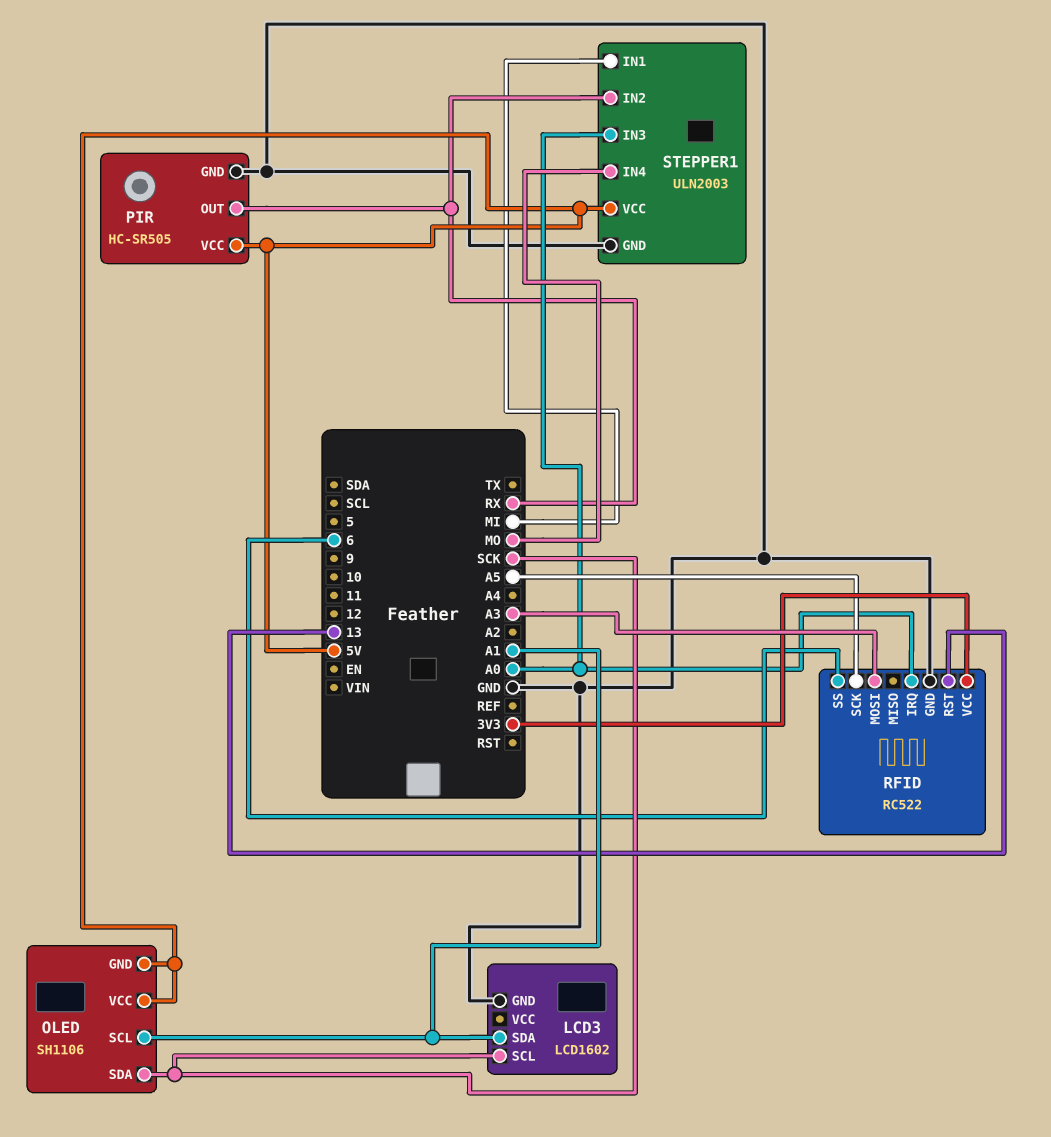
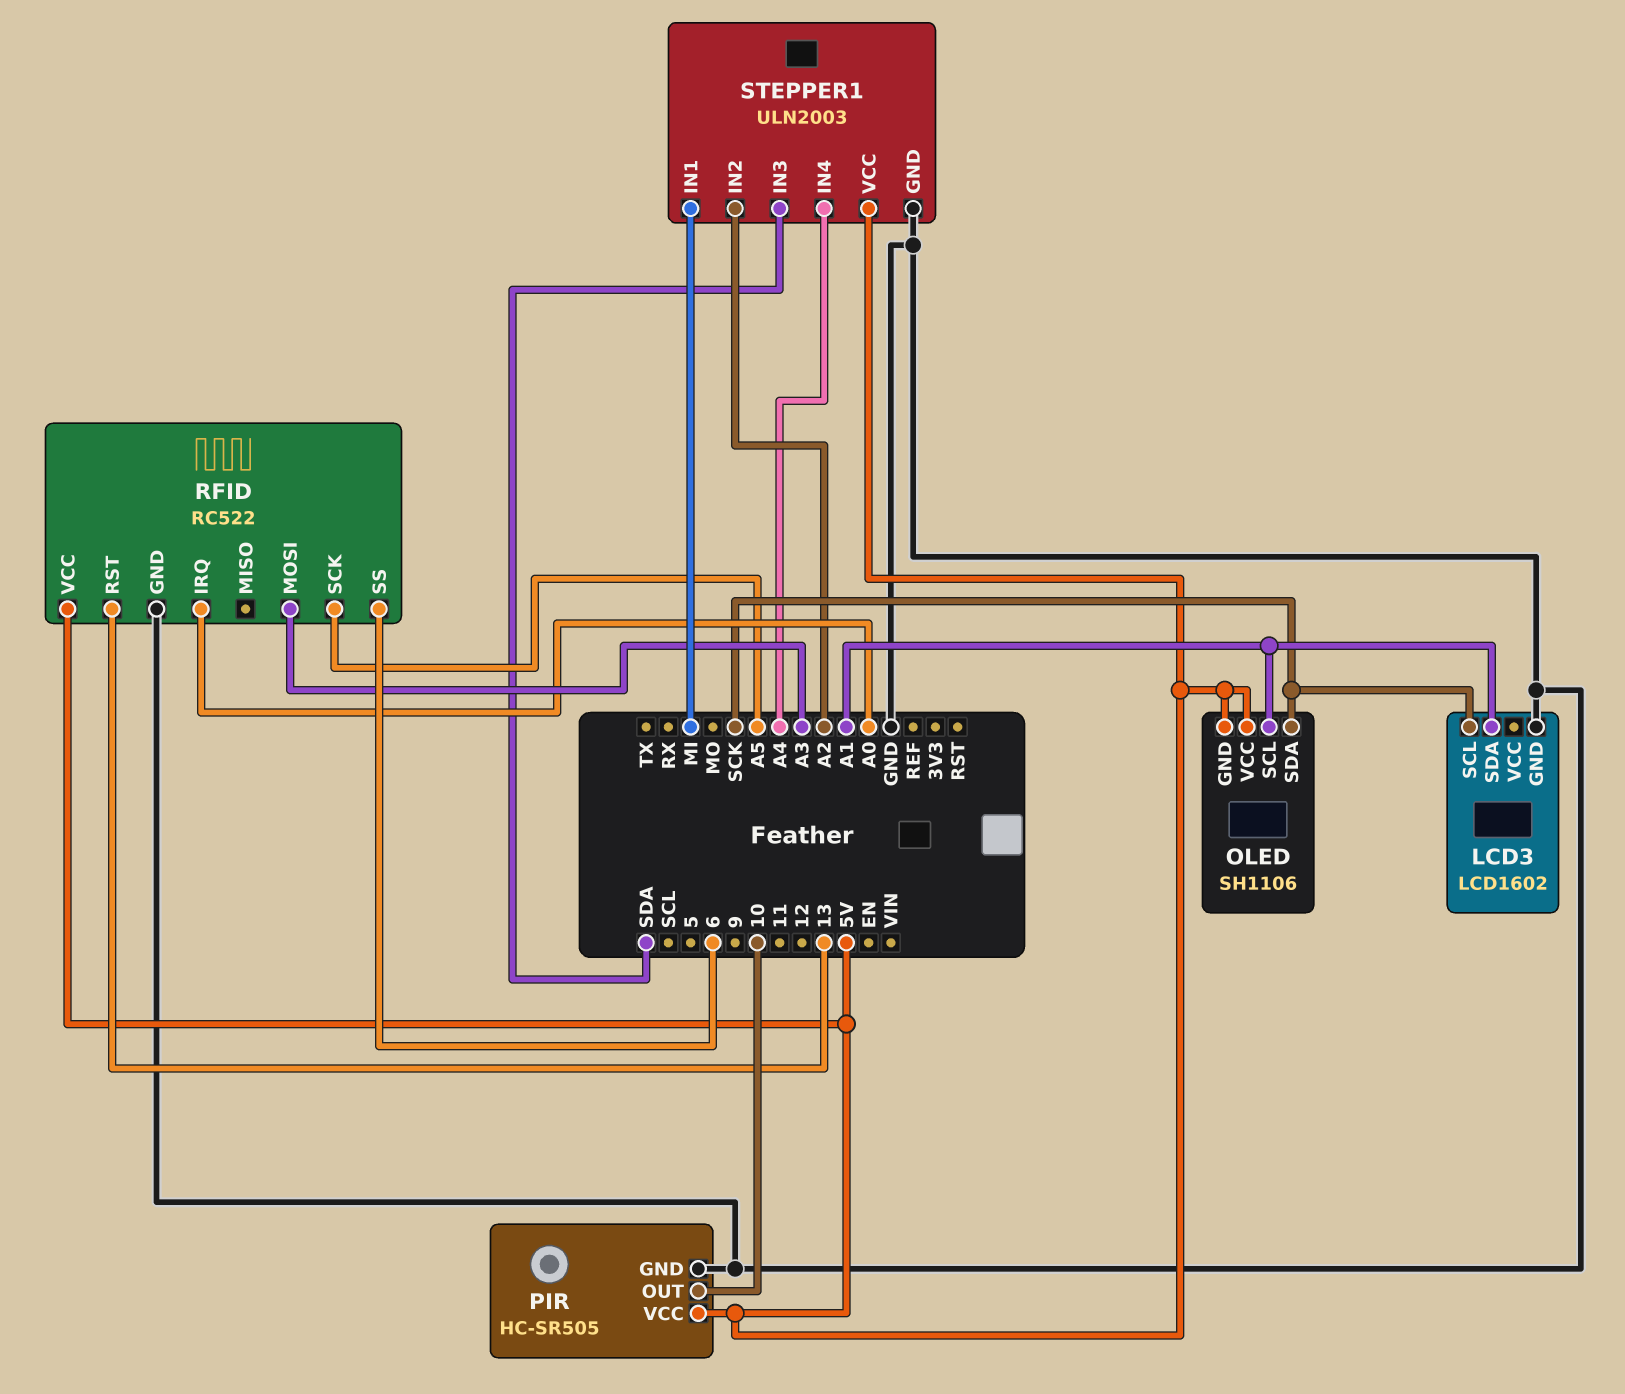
PIR pin OUT: RX -> 10
RFID pin VCC: 3V3 -> 5V
STEPPER1 pin IN2: RX -> A2
STEPPER1 pin IN3: A0 -> SDA
STEPPER1 pin IN4: MO -> A4

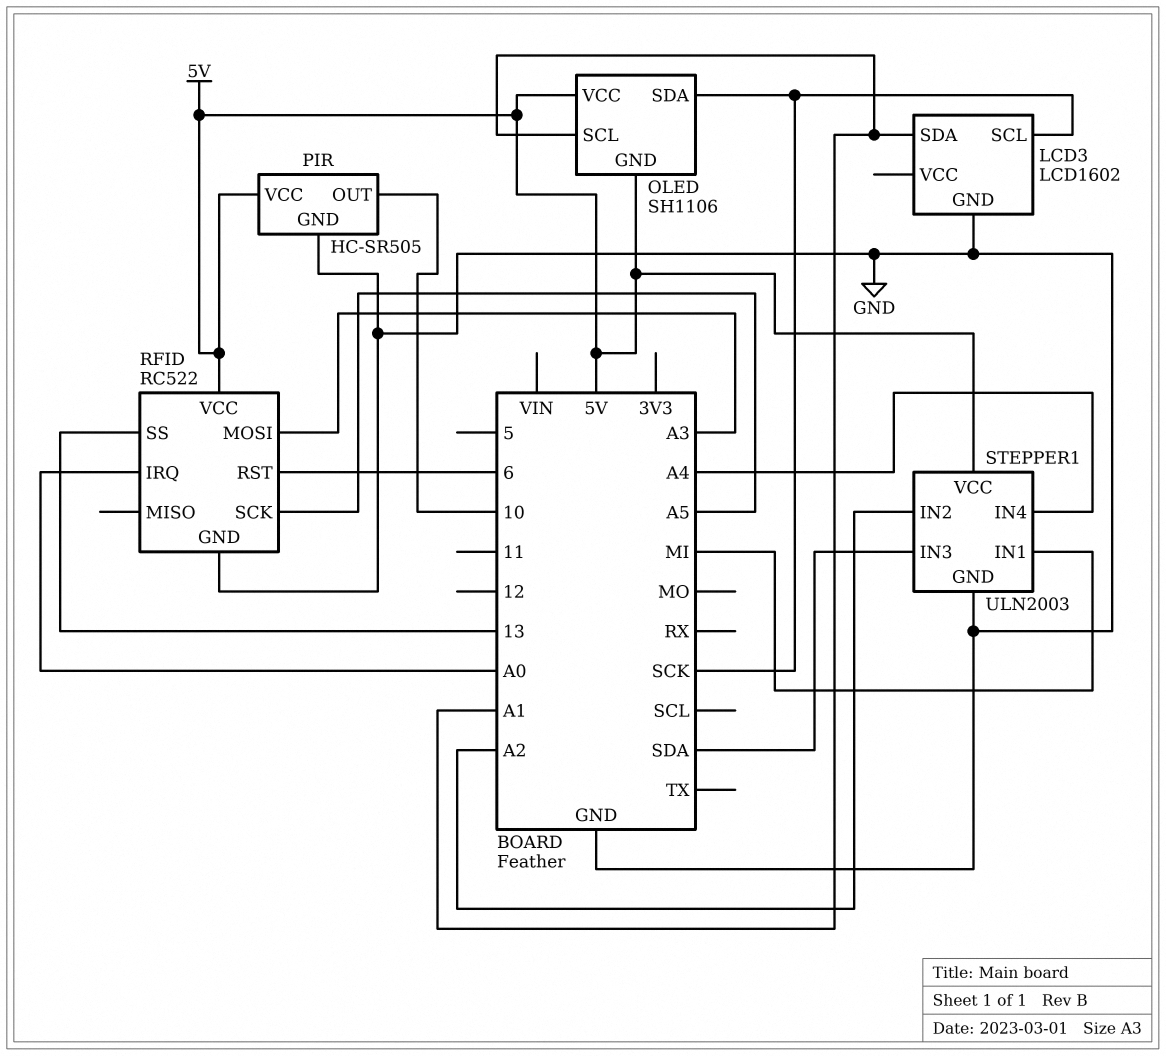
RFID pin RST: 13 -> 6
RFID pin SS: 6 -> 13

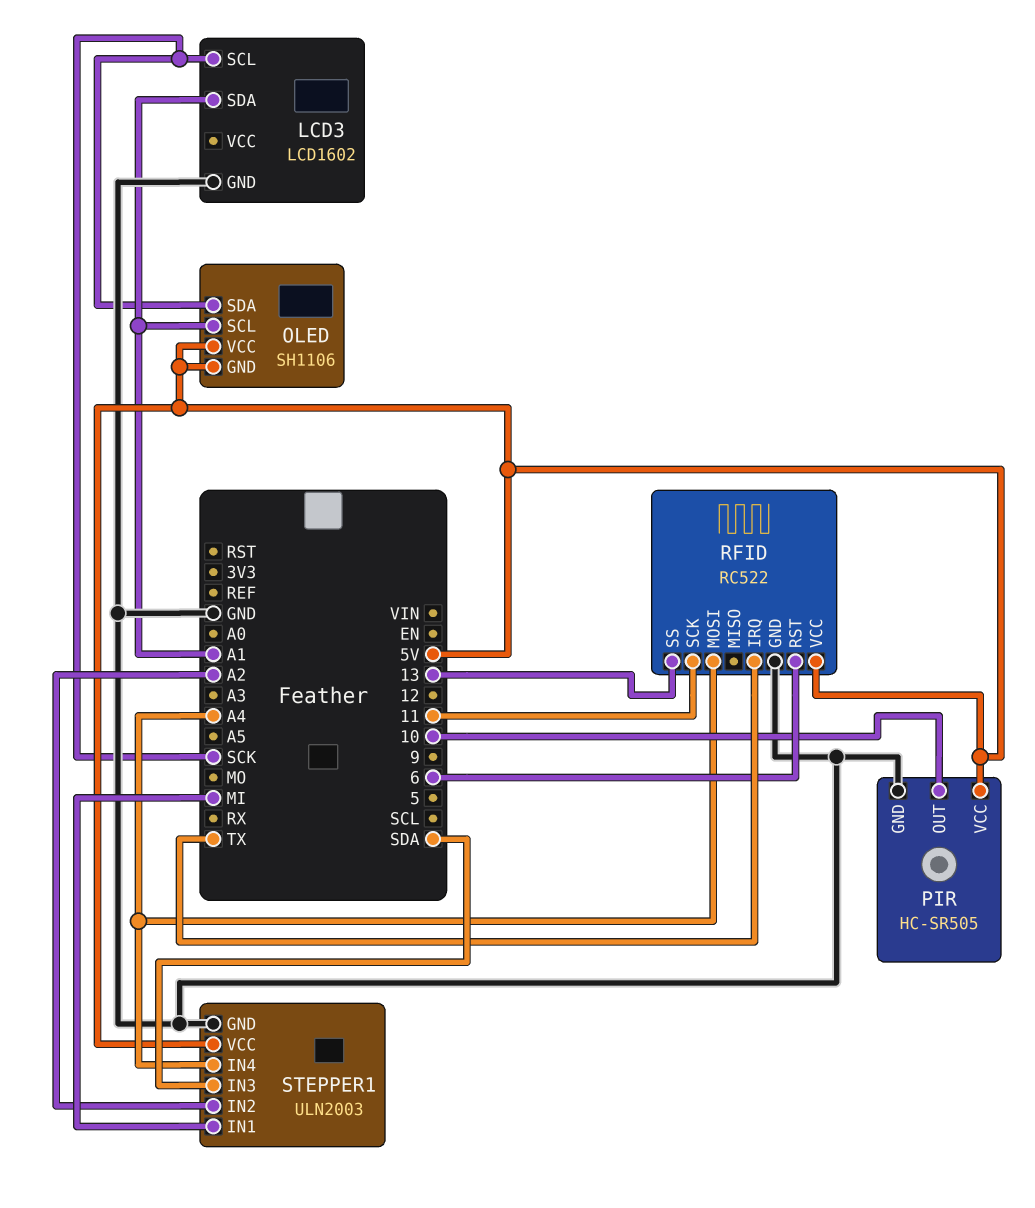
RFID pin IRQ: A0 -> TX
RFID pin MOSI: A3 -> A4
RFID pin SCK: A5 -> 11

